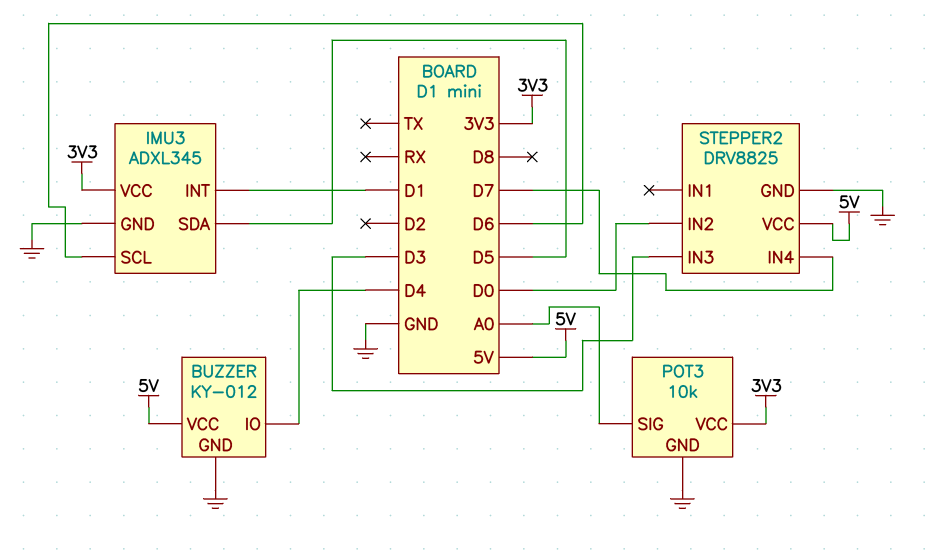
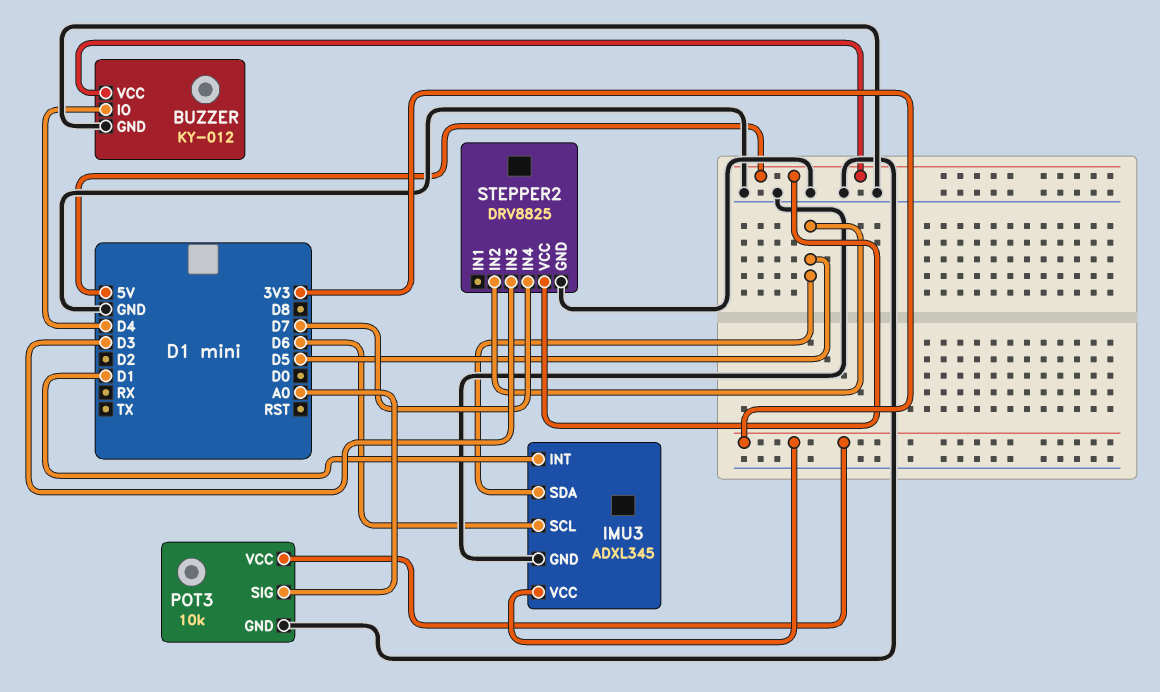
STEPPER2 pin IN2: D0 -> D5

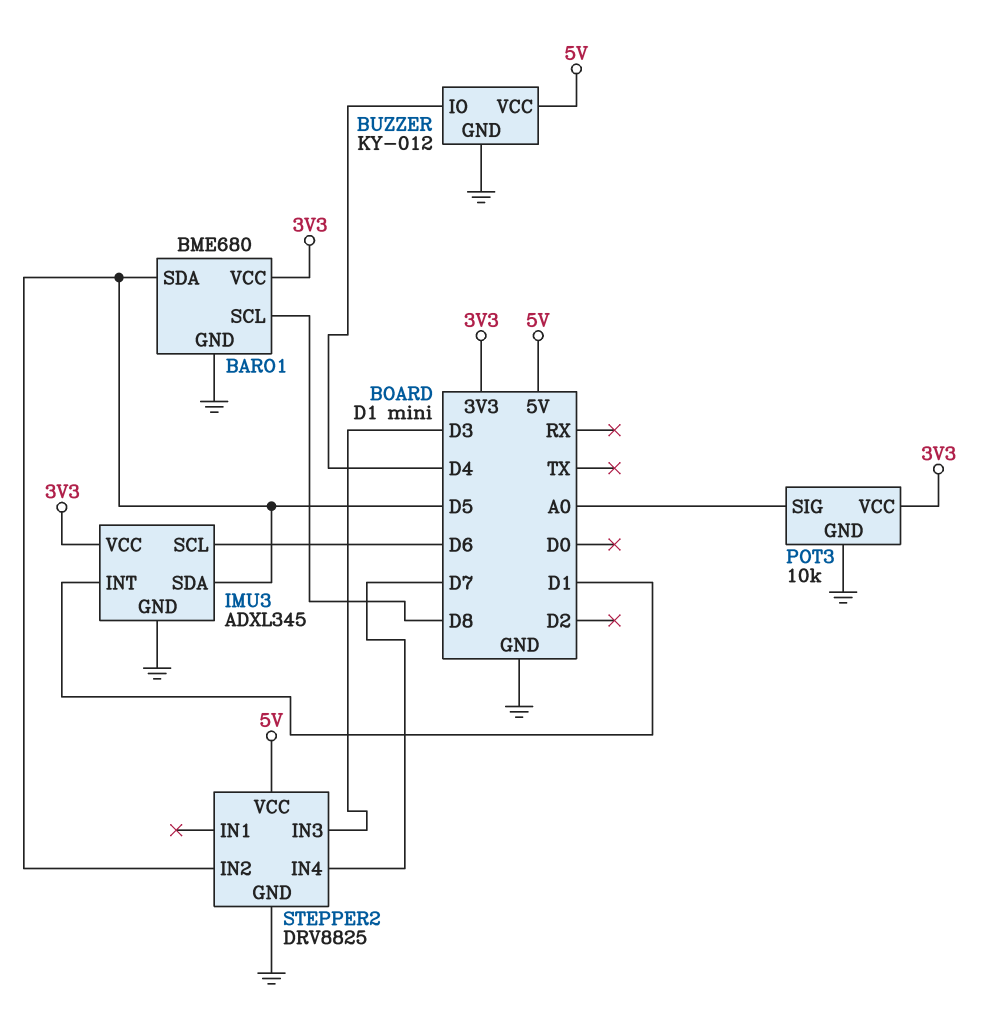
BARO1: none -> BME680
BARO1 pin GND: none -> GND
BARO1 pin SCL: none -> D8
BARO1 pin SDA: none -> D5
BARO1 pin VCC: none -> 3V3

